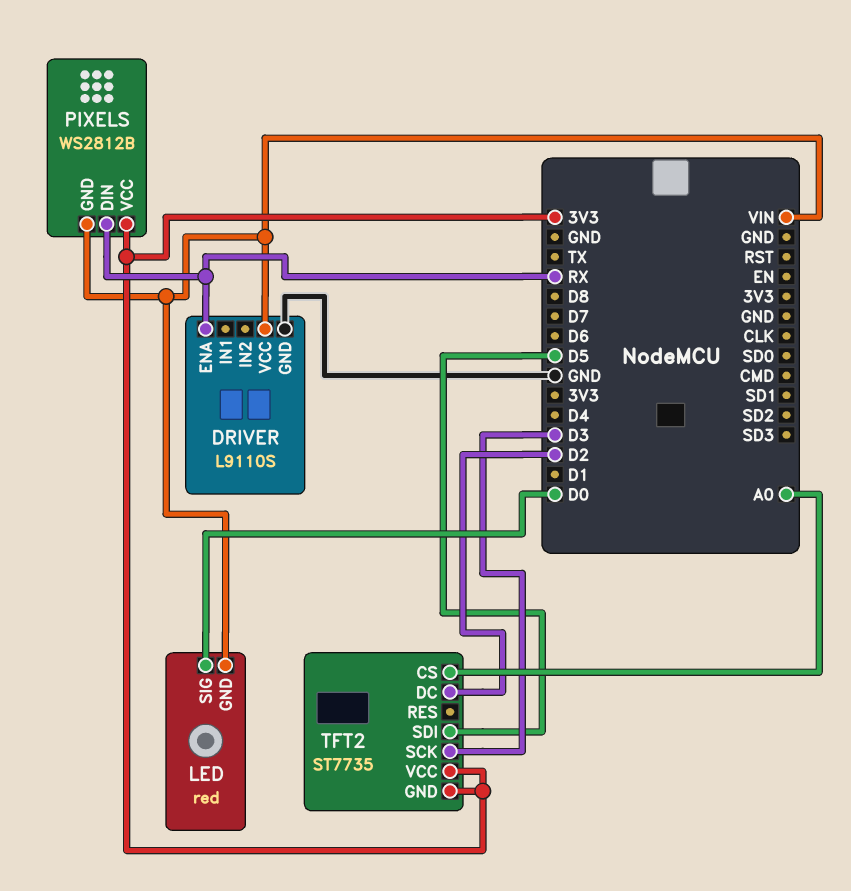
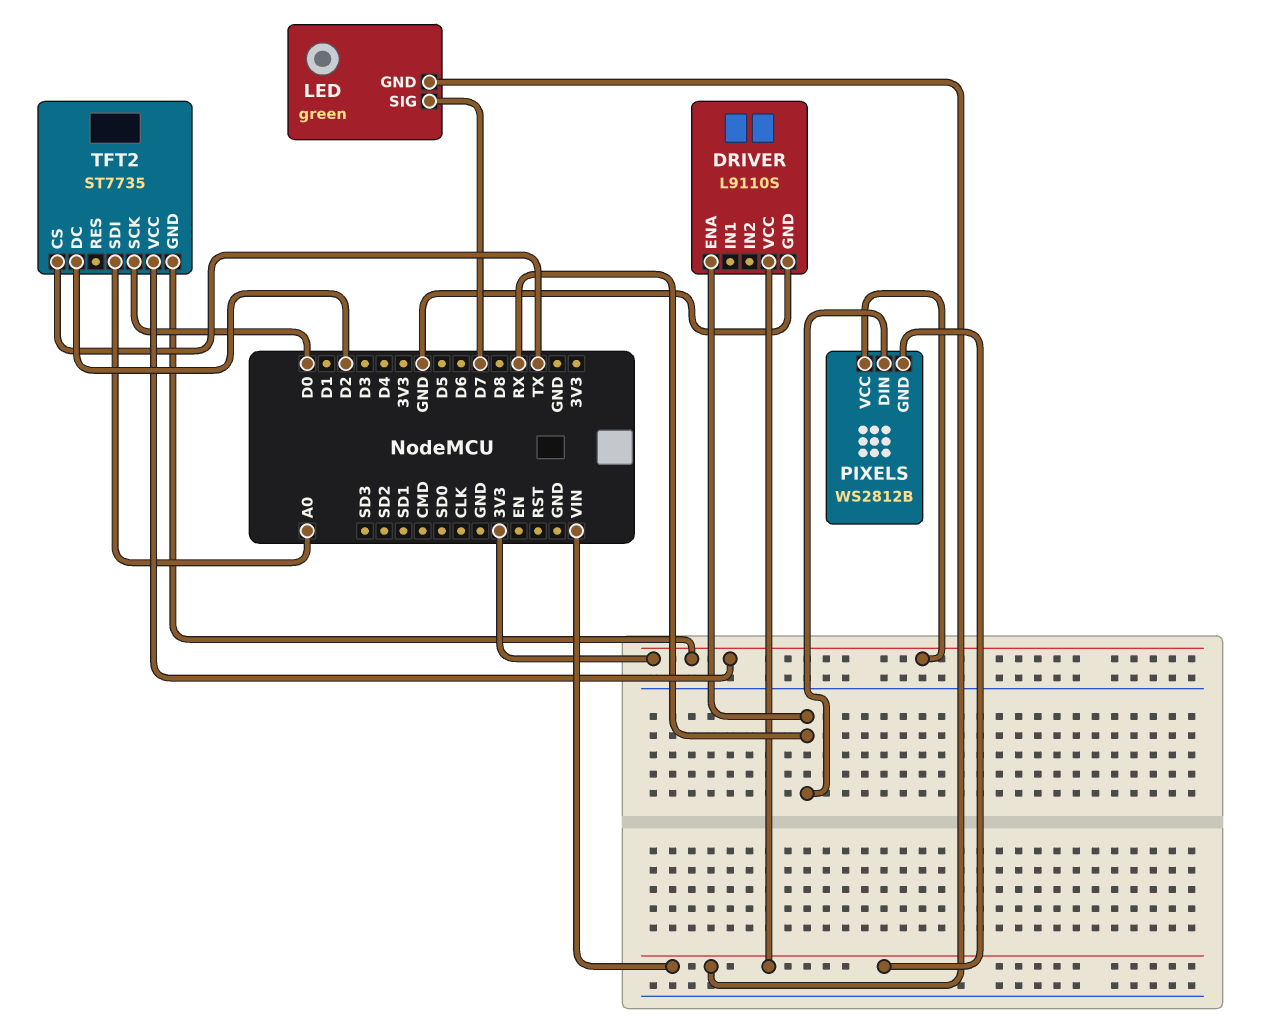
LED: red -> green
LED pin SIG: D0 -> D7
TFT2 pin CS: A0 -> TX
TFT2 pin SCK: D3 -> D0
TFT2 pin SDI: D5 -> A0

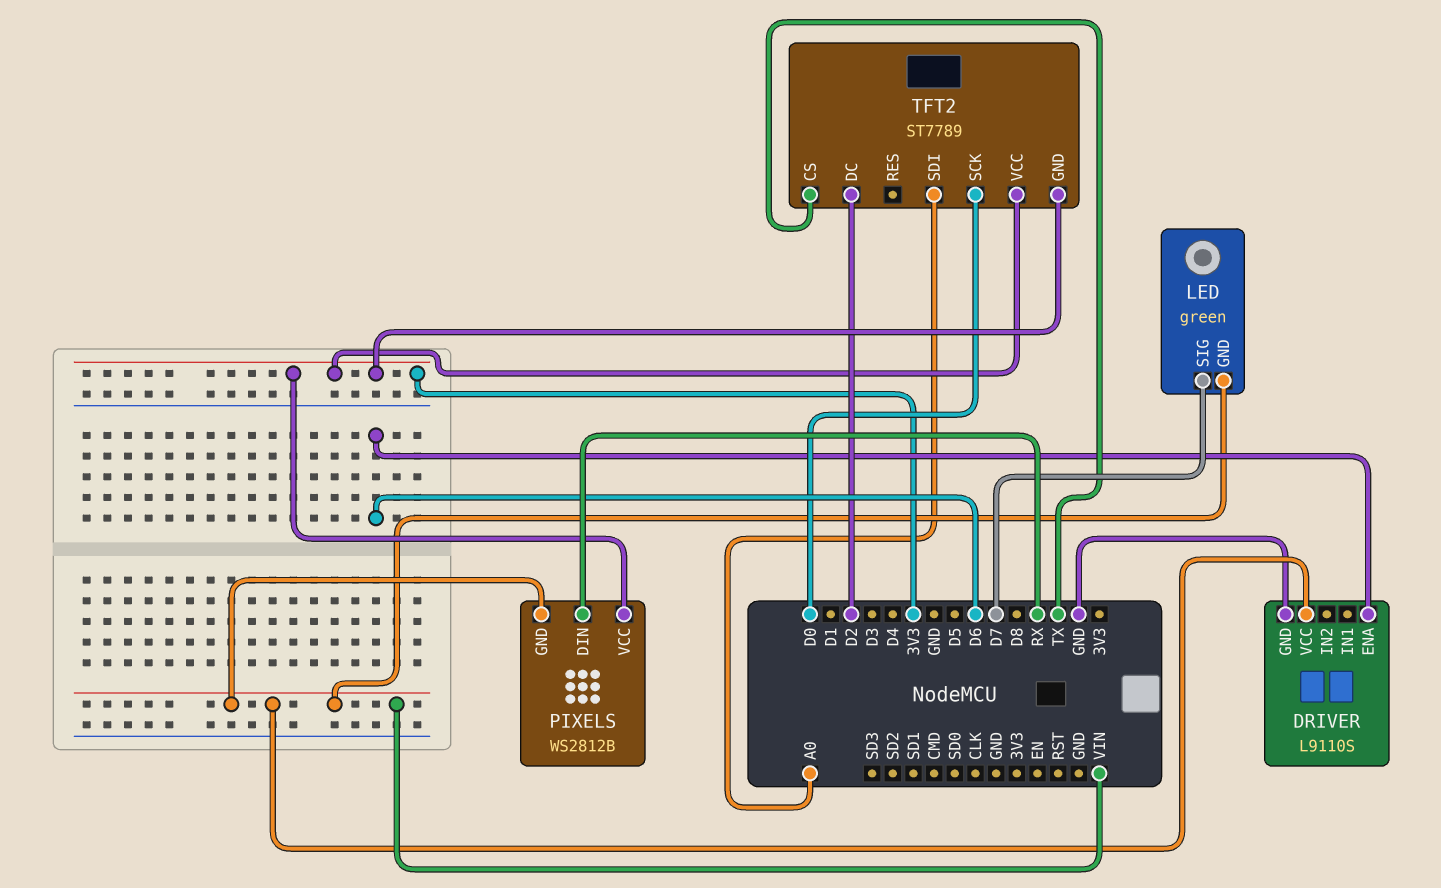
DRIVER pin ENA: RX -> D6
TFT2: ST7735 -> ST7789

